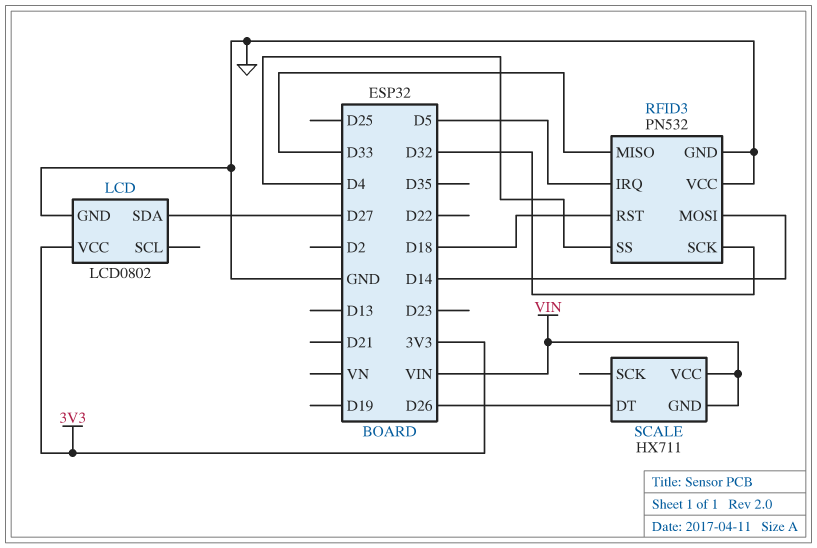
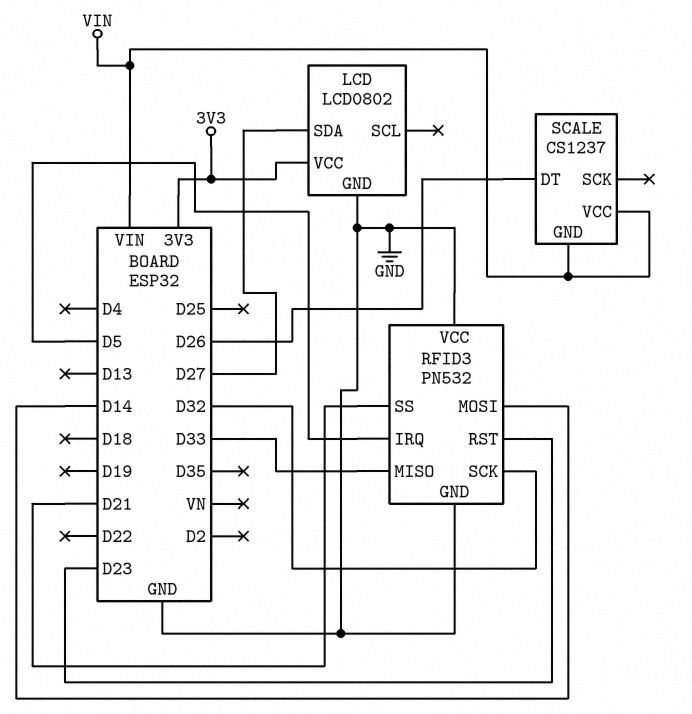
RFID3 pin RST: D18 -> D23
RFID3 pin SS: D4 -> D21
SCALE: HX711 -> CS1237

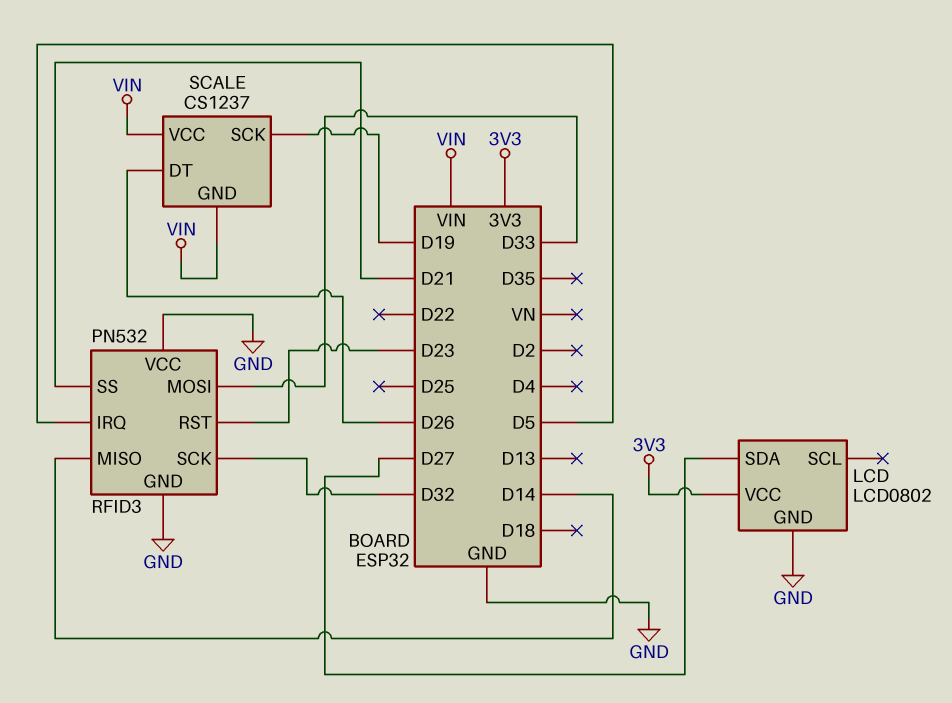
RFID3 pin MISO: D33 -> D14
RFID3 pin MOSI: D14 -> D33
SCALE pin SCK: none -> D19

